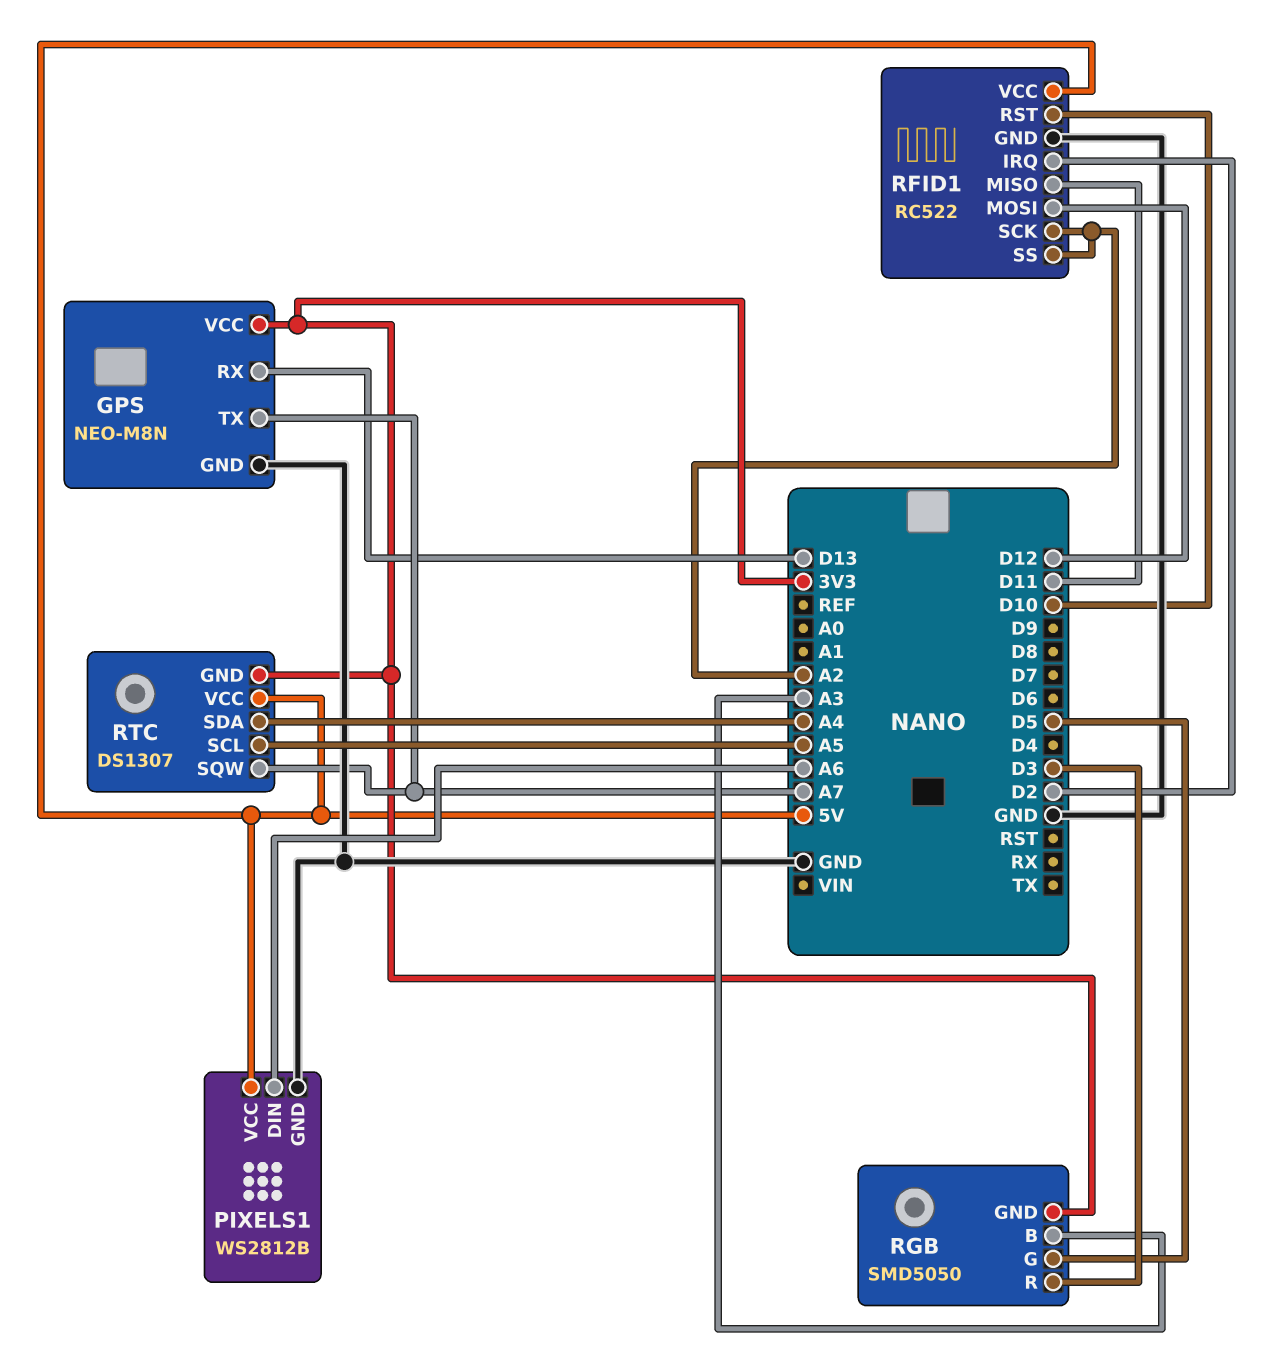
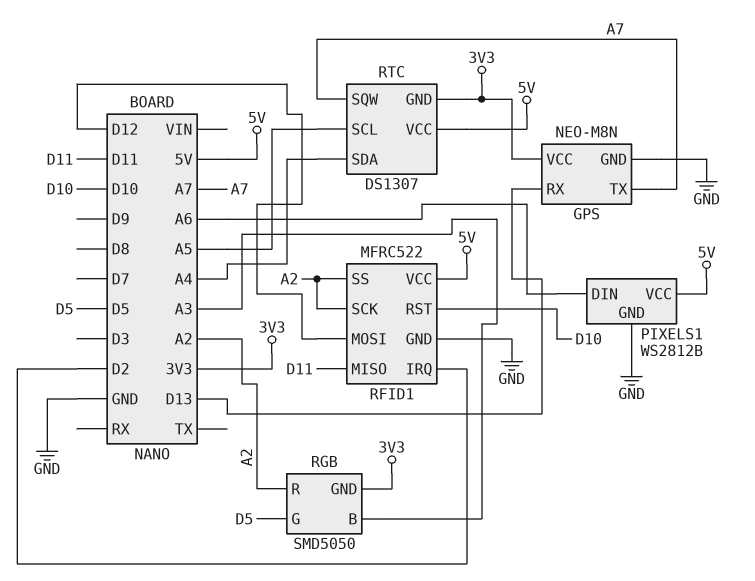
RFID1: RC522 -> MFRC522
RGB pin R: D3 -> A2

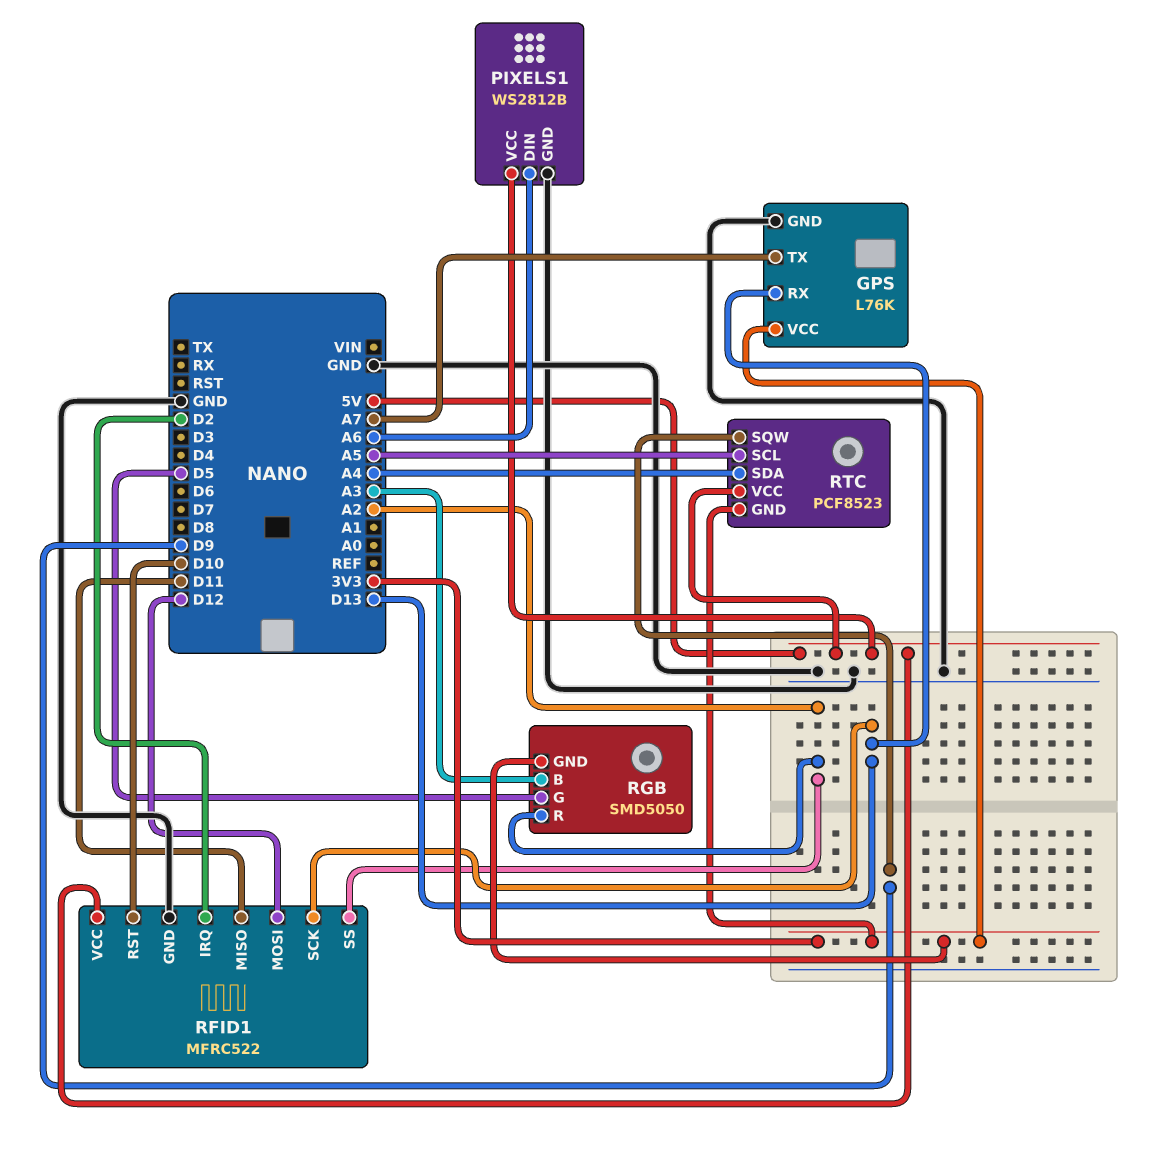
GPS: NEO-M8N -> L76K
RFID1 pin SCK: A2 -> D13
RTC: DS1307 -> PCF8523
RTC pin SQW: A7 -> D9

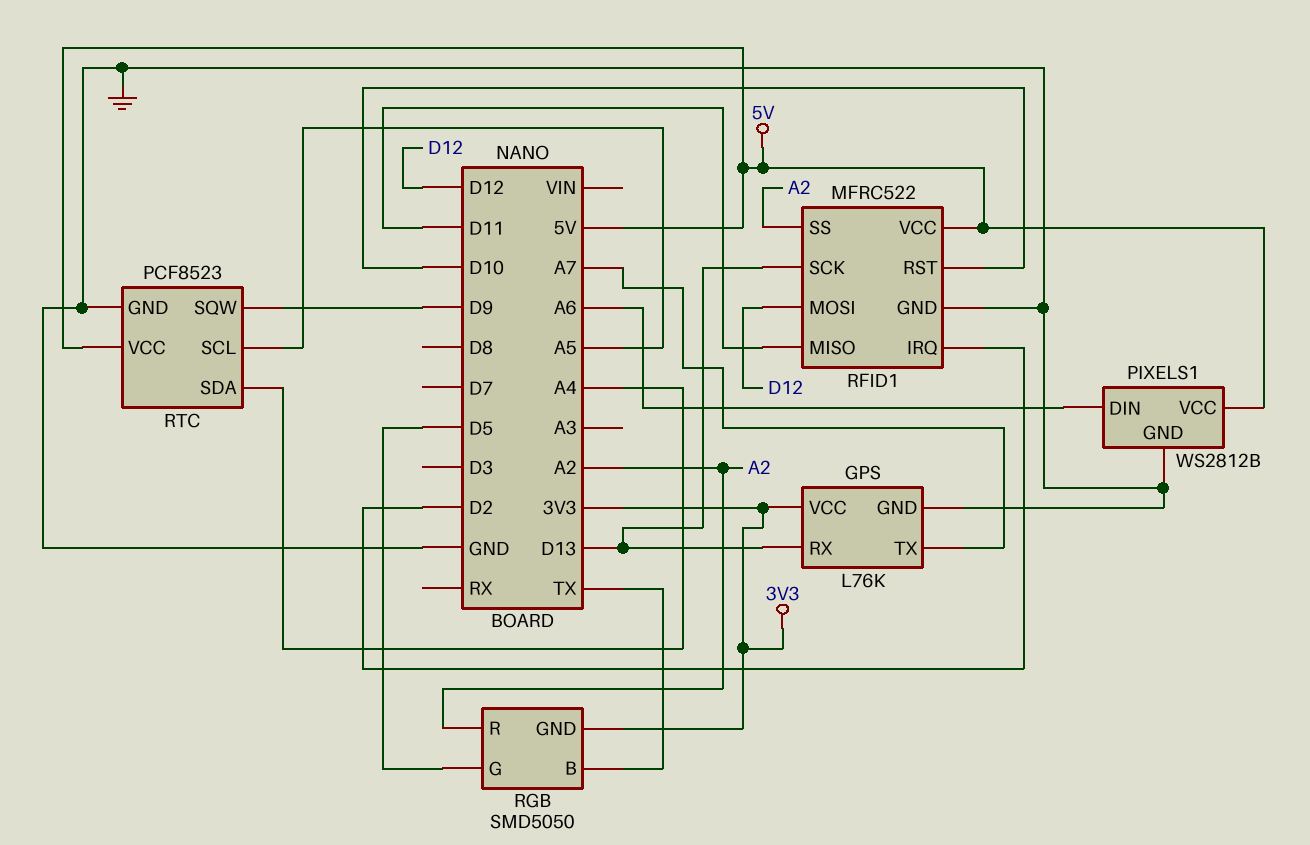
RGB pin B: A3 -> TX
RTC pin GND: 3V3 -> GND

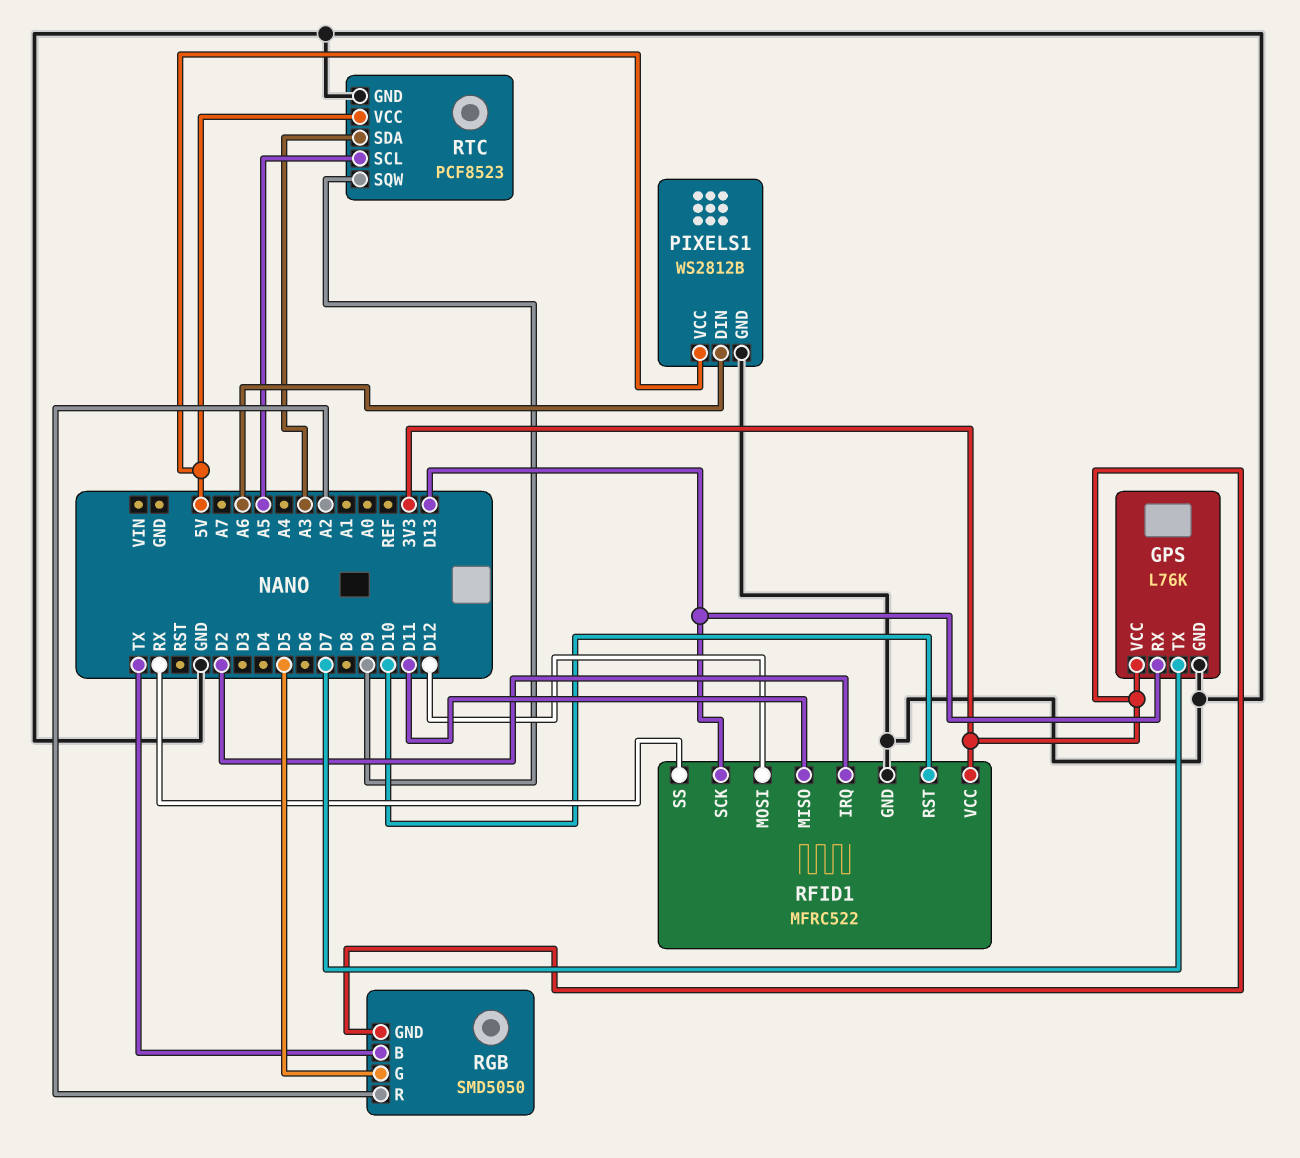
GPS pin TX: A7 -> D7
RFID1 pin SS: A2 -> RX
RFID1 pin VCC: 5V -> 3V3
RTC pin SDA: A4 -> A3

